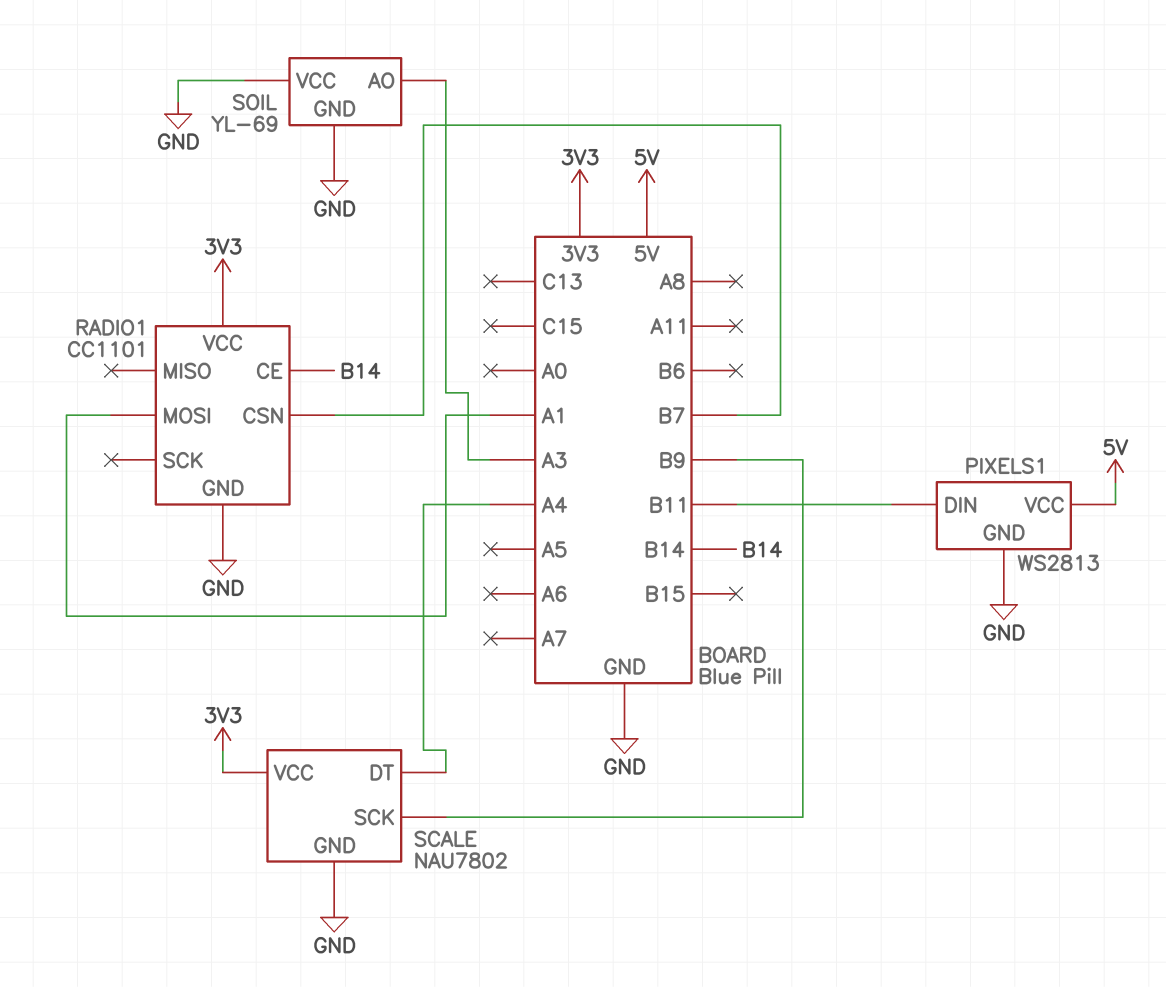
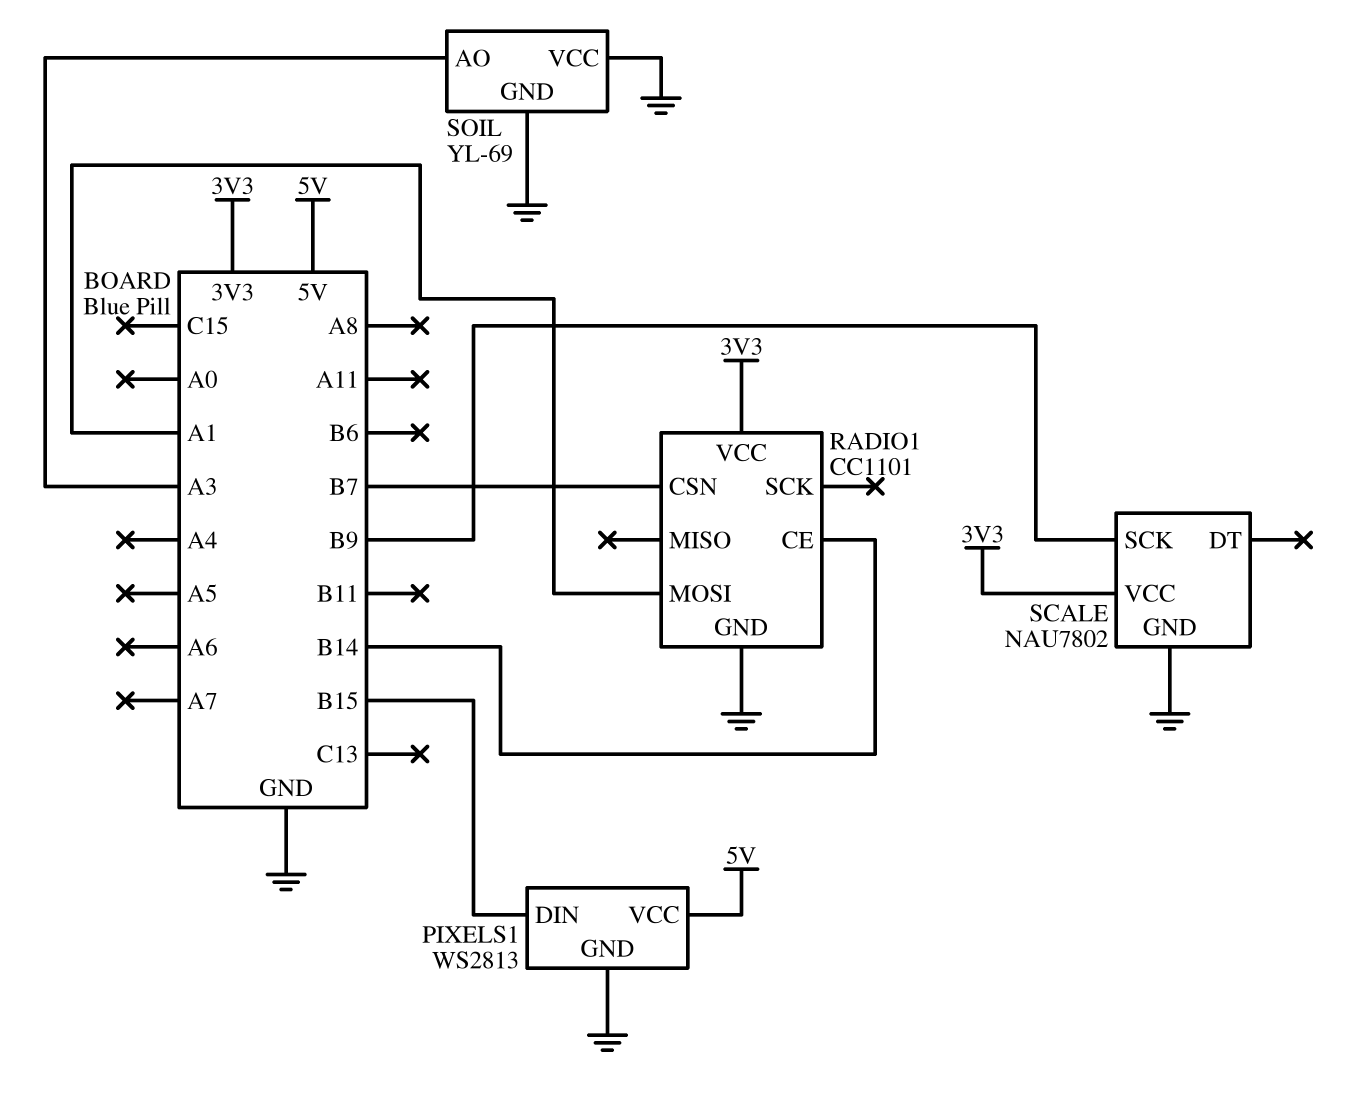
PIXELS1 pin DIN: B11 -> B15
SCALE pin DT: A4 -> none

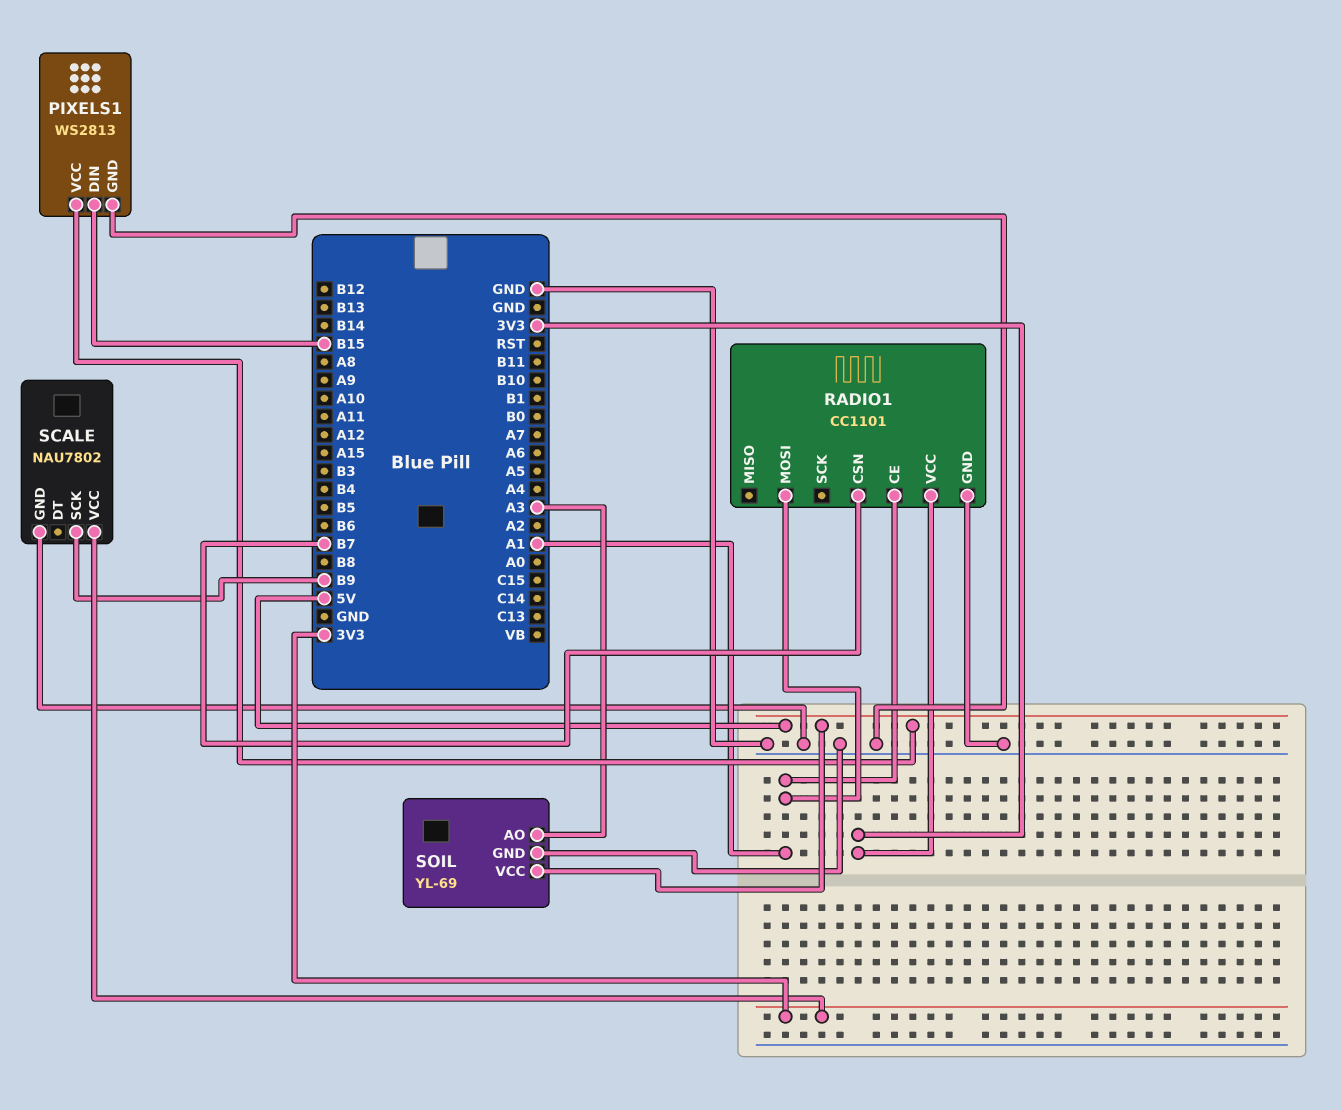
RADIO1 pin CE: B14 -> A1
SOIL pin VCC: GND -> 5V

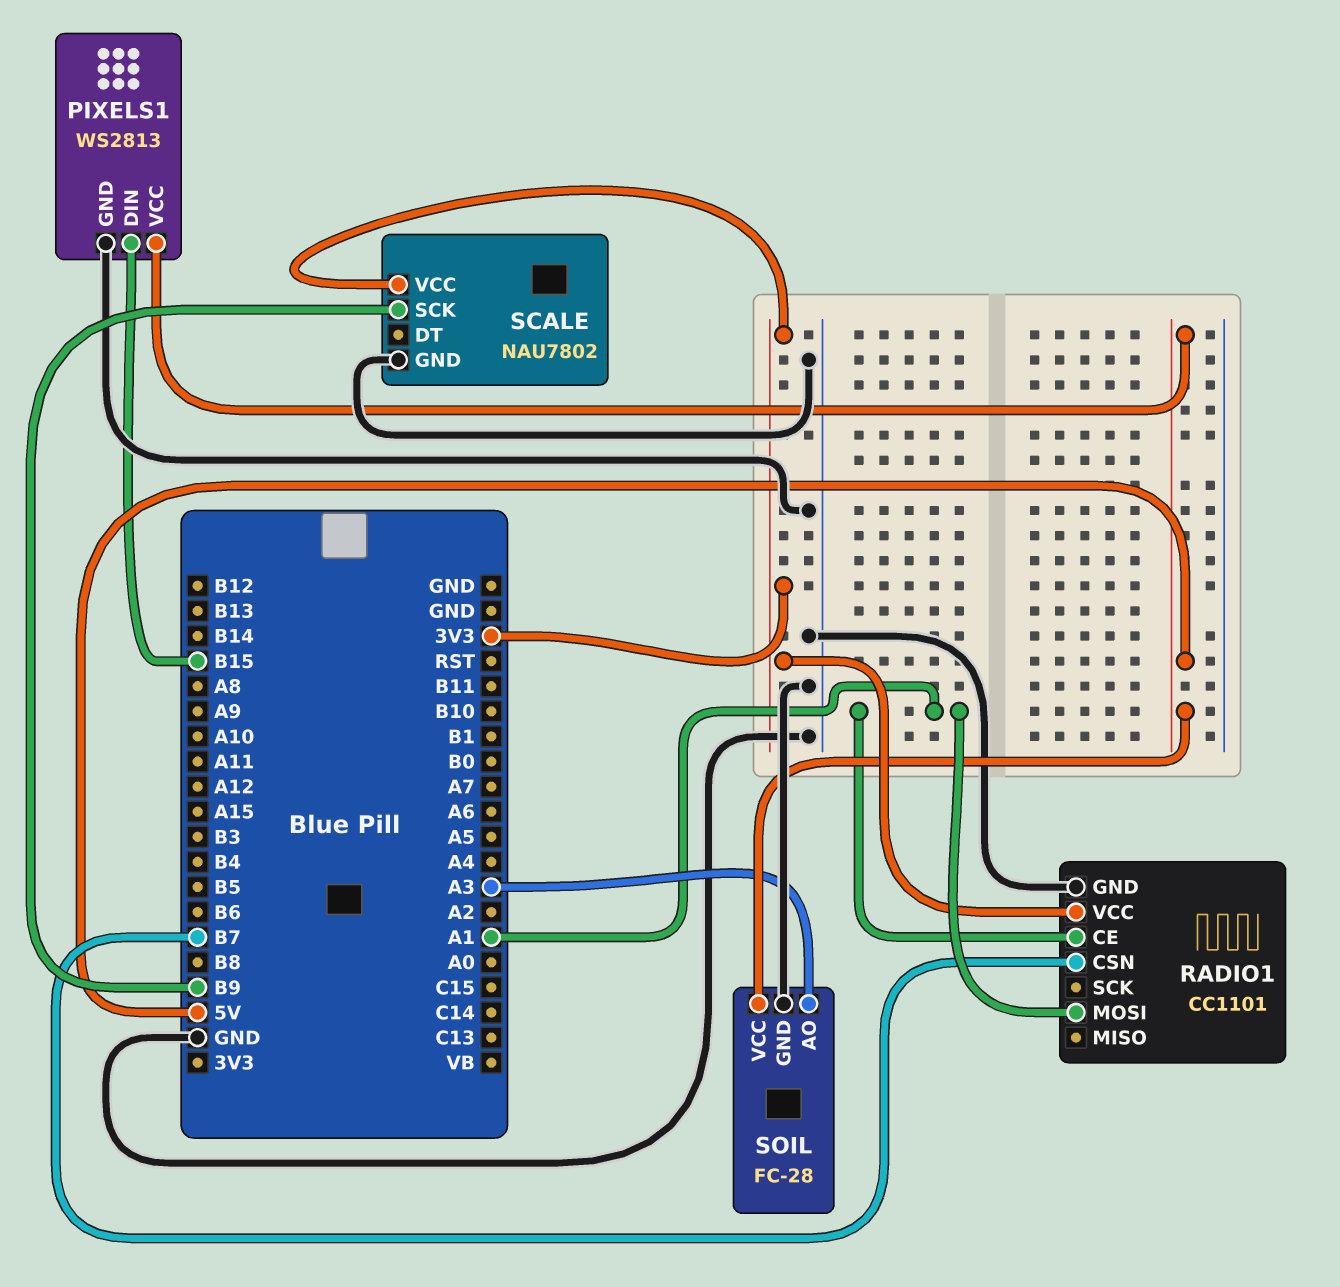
SOIL: YL-69 -> FC-28

